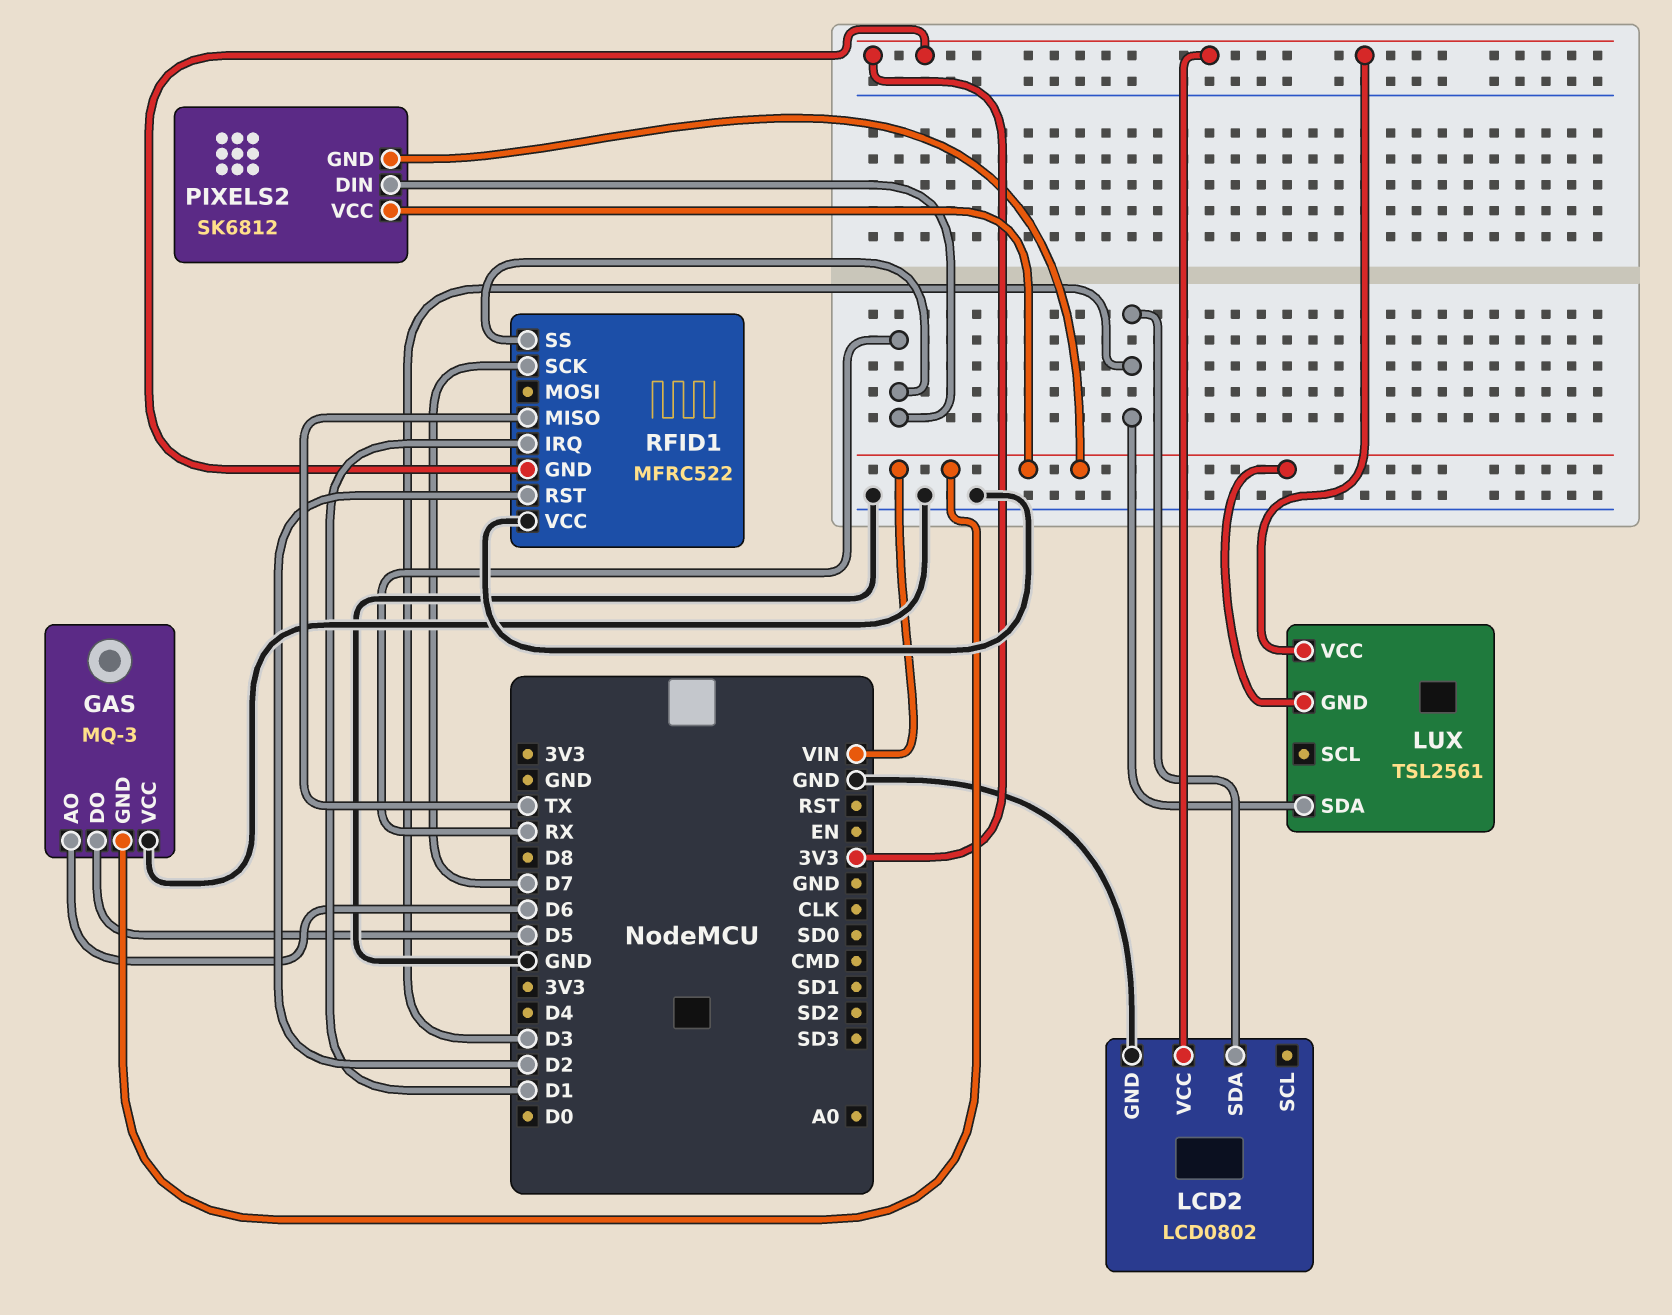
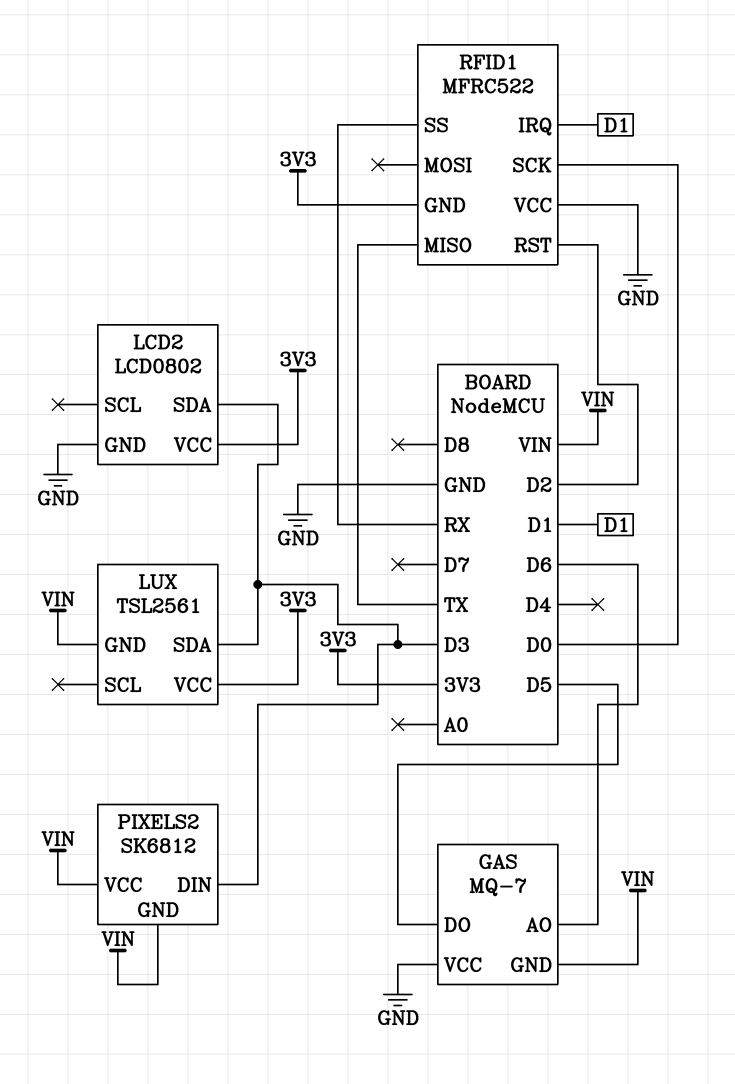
GAS: MQ-3 -> MQ-7
PIXELS2 pin DIN: RX -> D3
RFID1 pin SCK: D7 -> D0

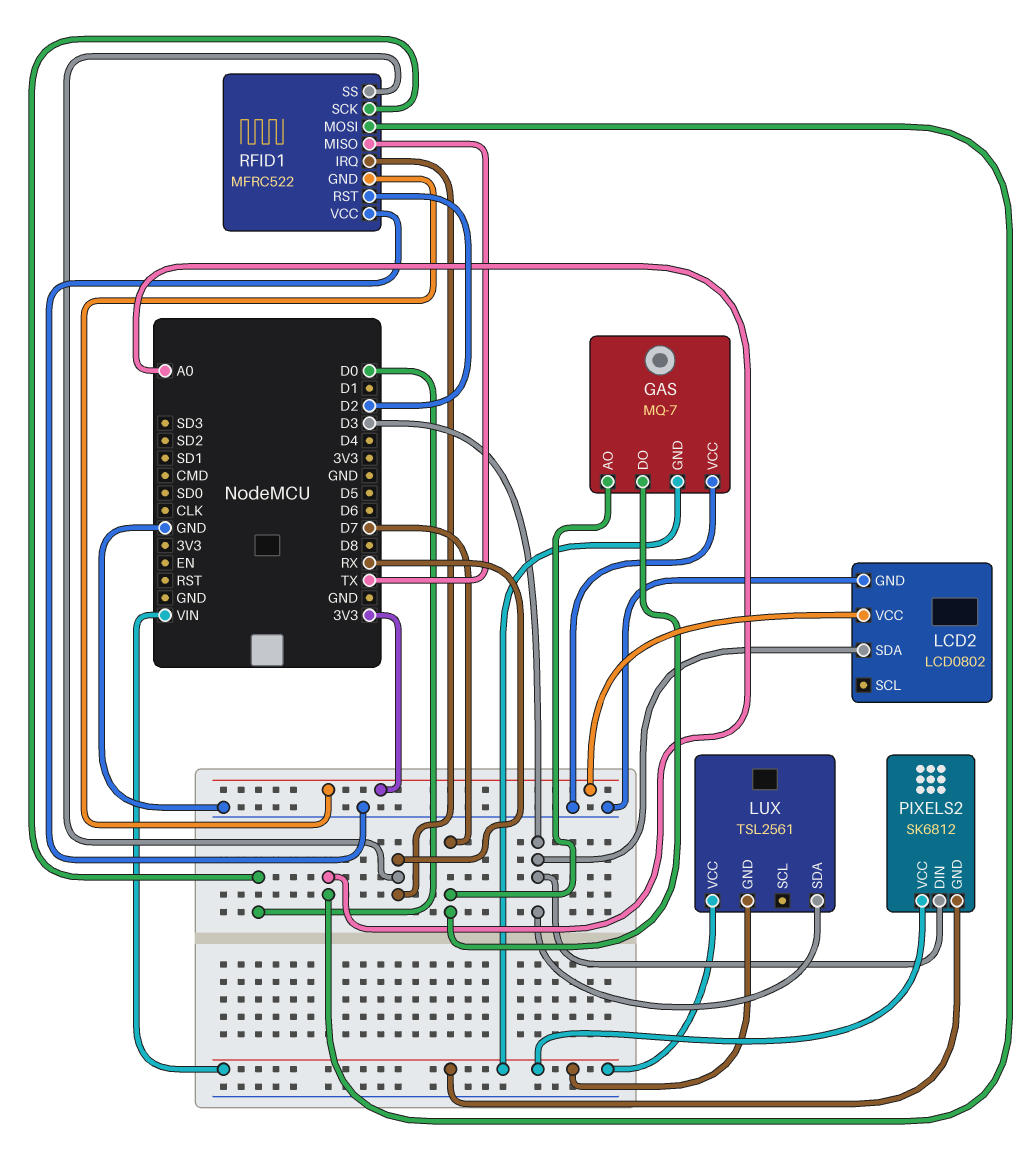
GAS pin AO: D6 -> D7
GAS pin DO: D5 -> D7
LUX pin VCC: 3V3 -> VIN
RFID1 pin IRQ: D1 -> RX
RFID1 pin MOSI: none -> A0

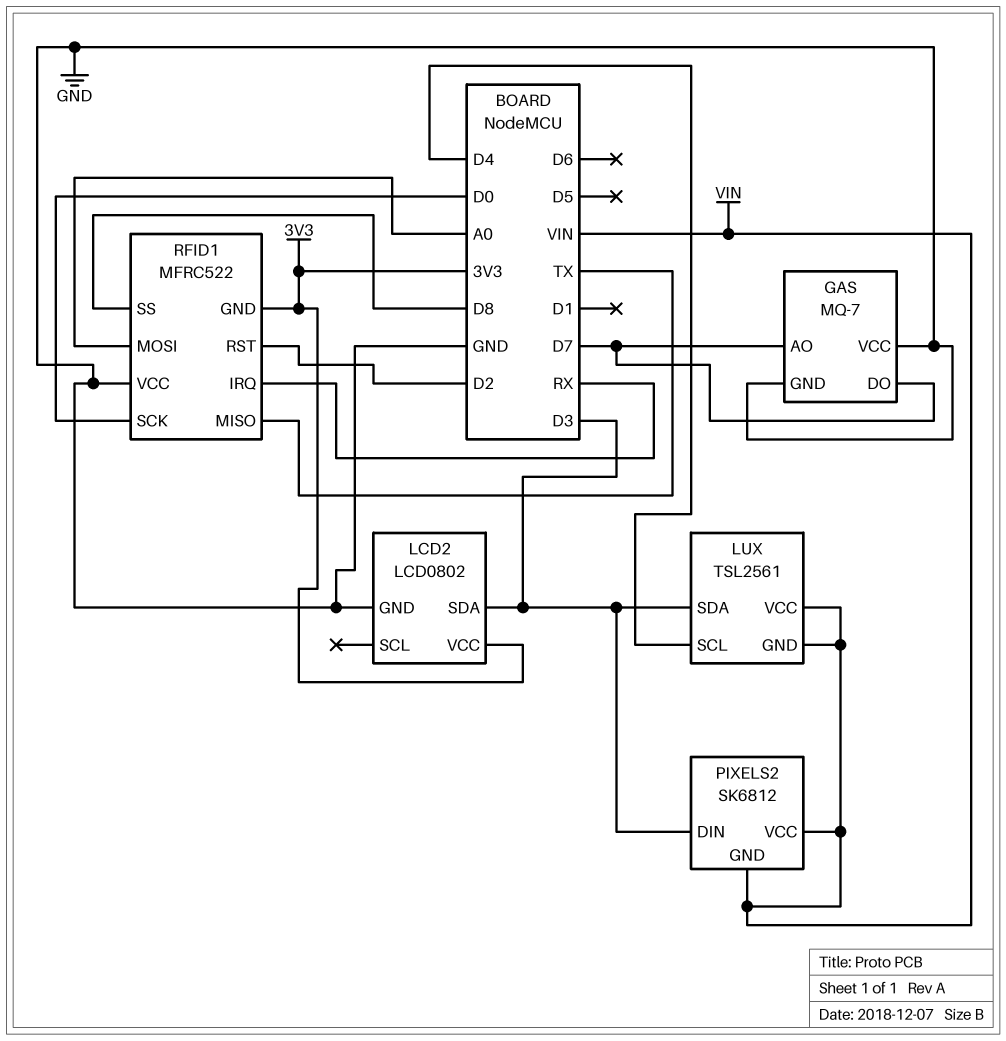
GAS pin GND: VIN -> GND
LUX pin SCL: none -> D4
RFID1 pin SS: RX -> D8

